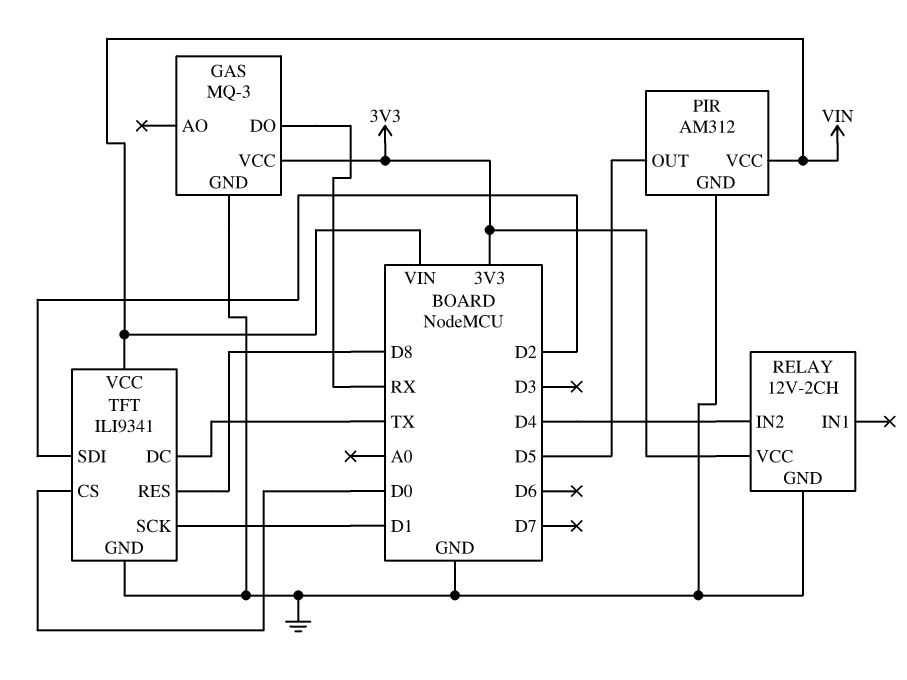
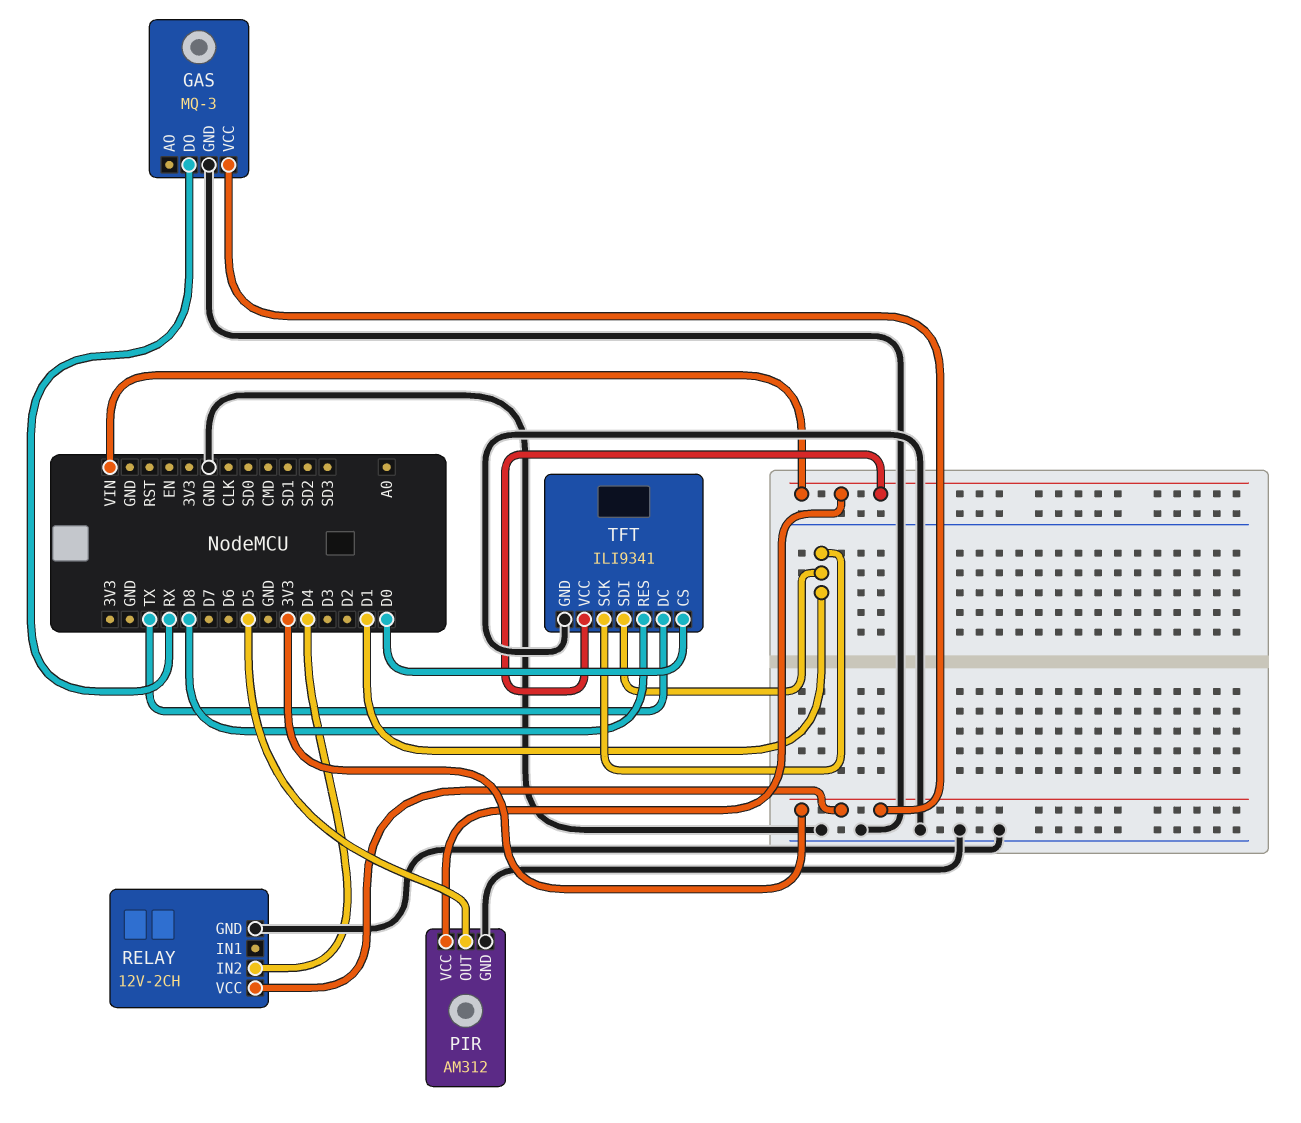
TFT pin SDI: D2 -> D1

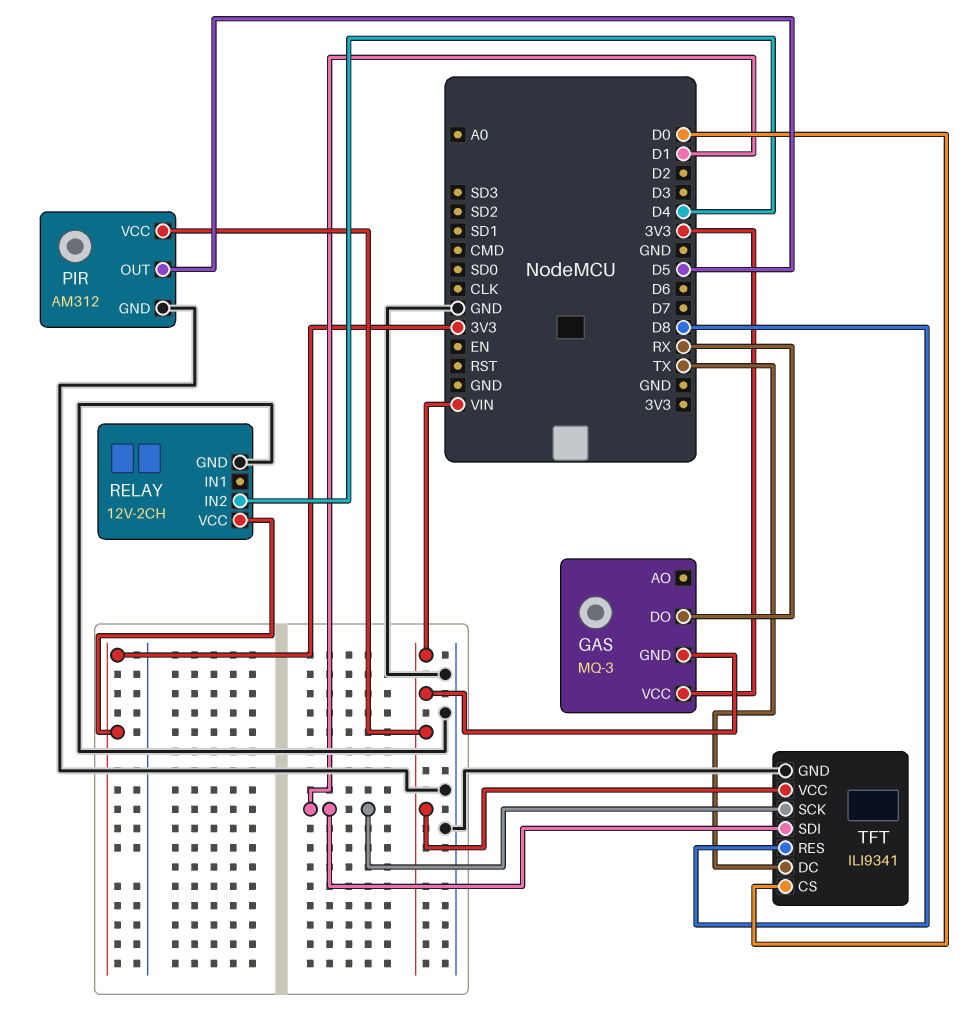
GAS pin GND: GND -> VIN

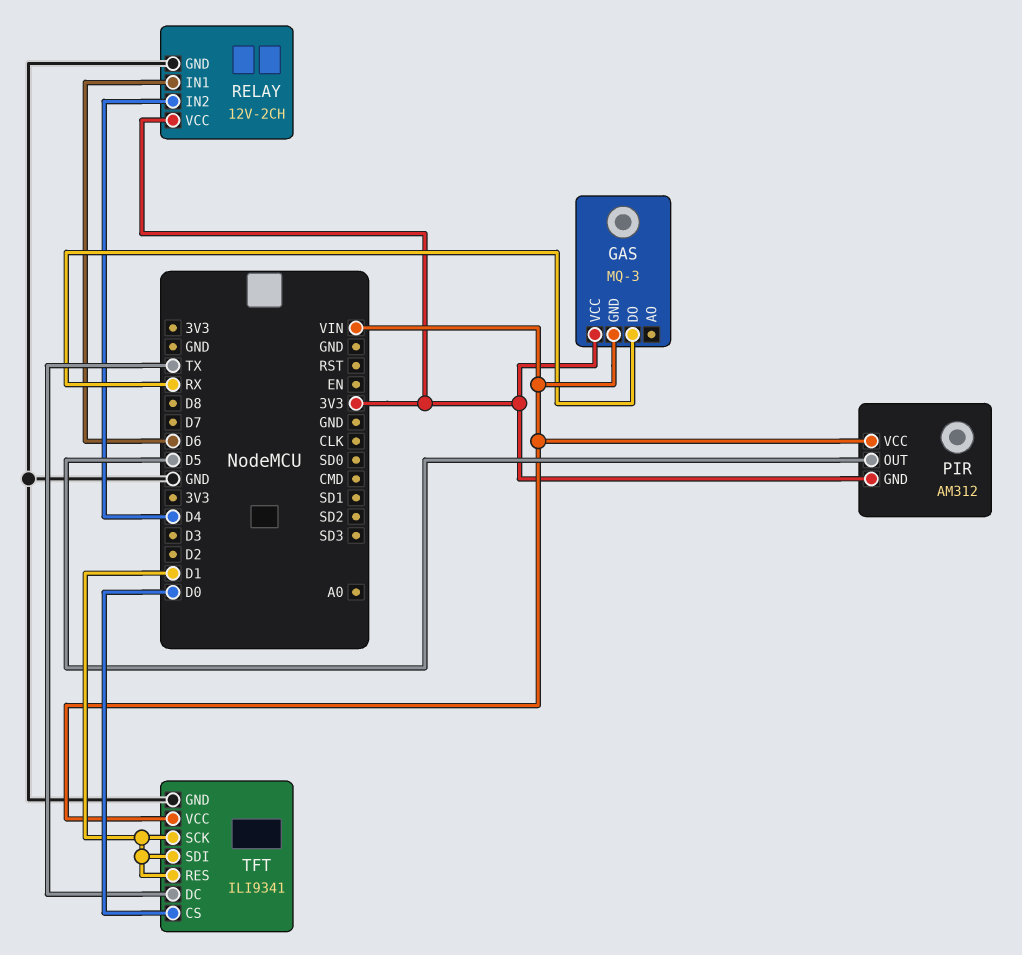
PIR pin GND: GND -> 3V3
RELAY pin IN1: none -> D6
TFT pin RES: D8 -> D1

